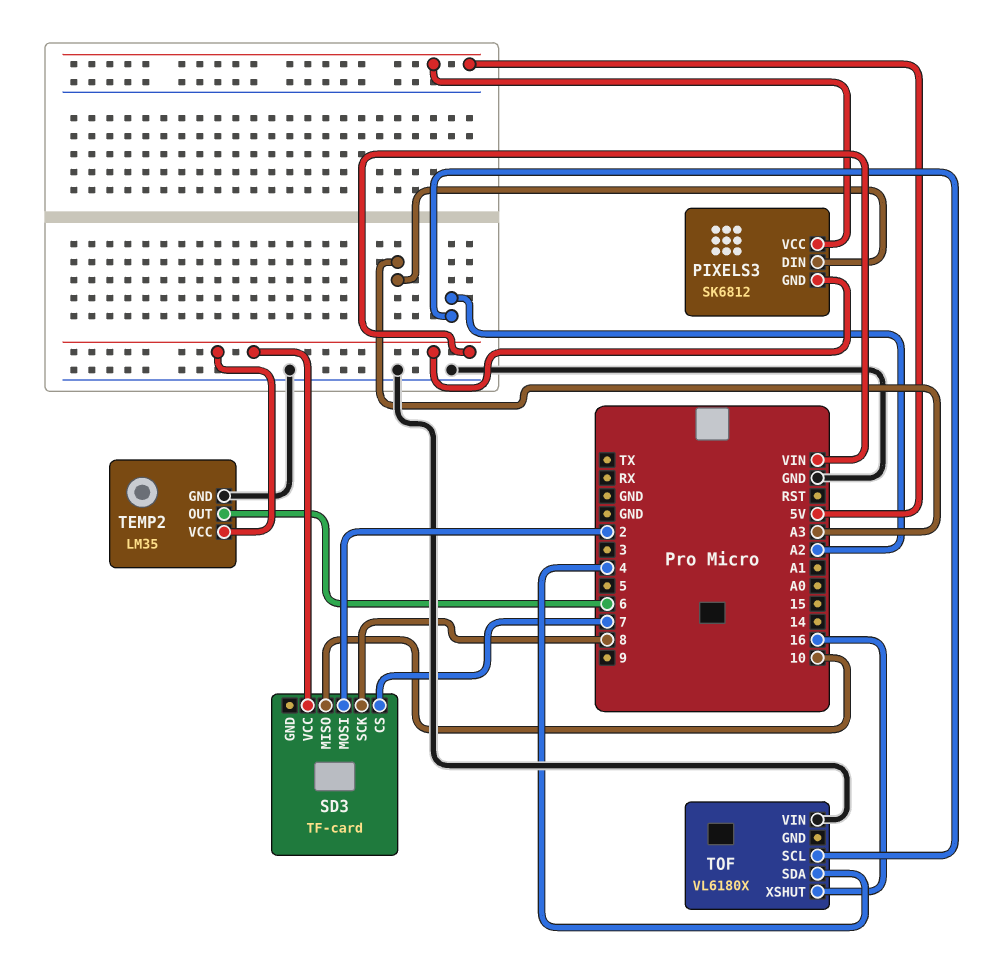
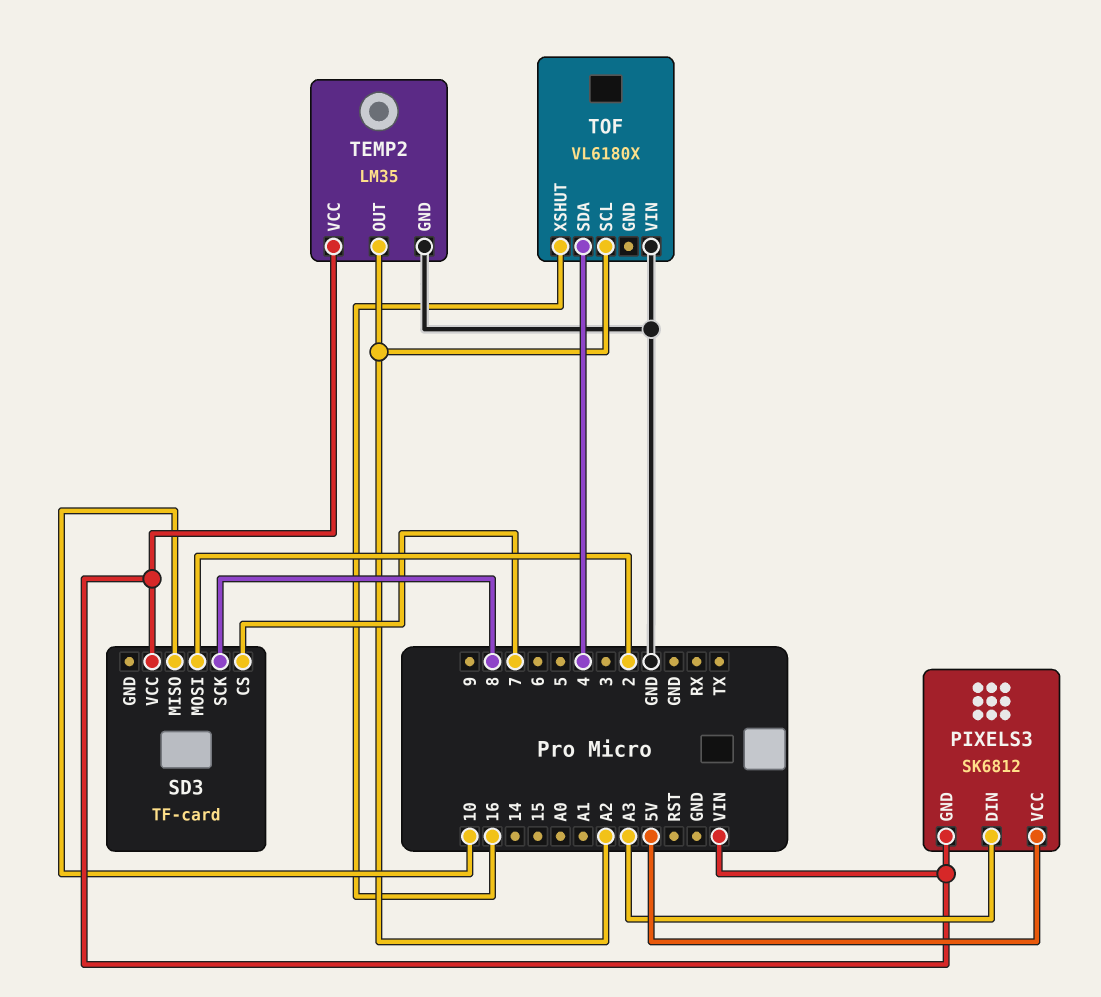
TEMP2 pin OUT: 6 -> A2

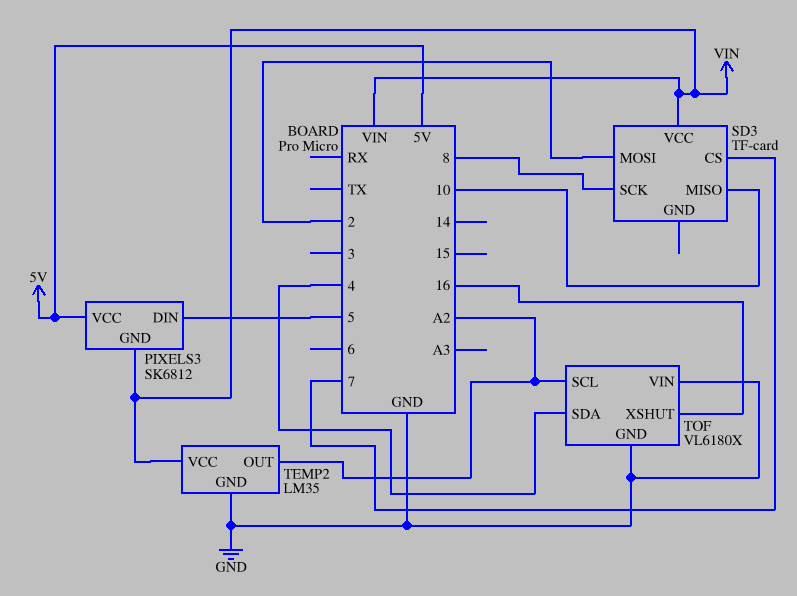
PIXELS3 pin DIN: A3 -> 5
TOF pin GND: none -> GND

